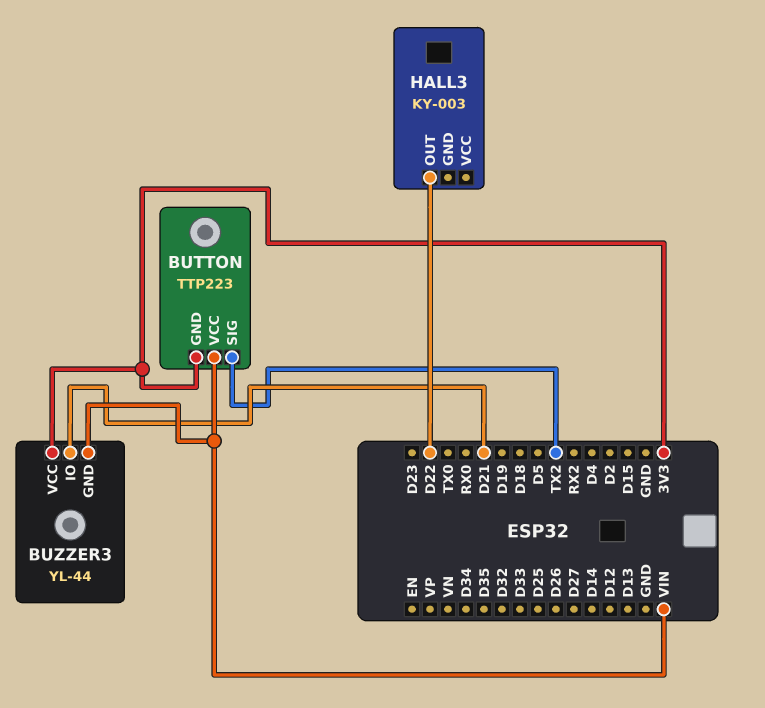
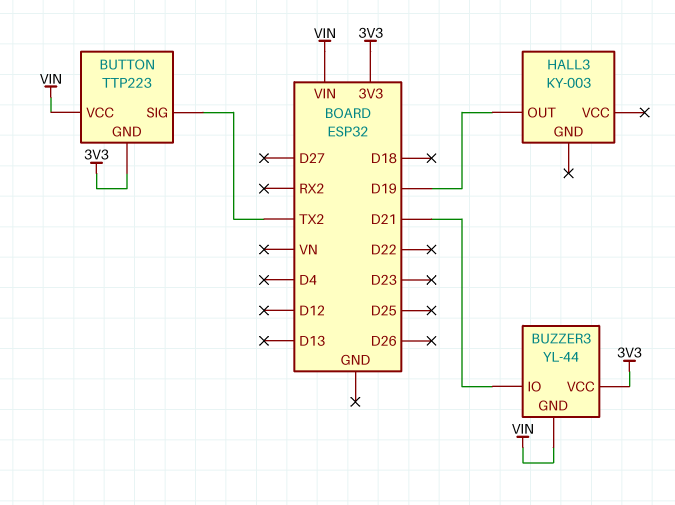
HALL3 pin OUT: D22 -> D19

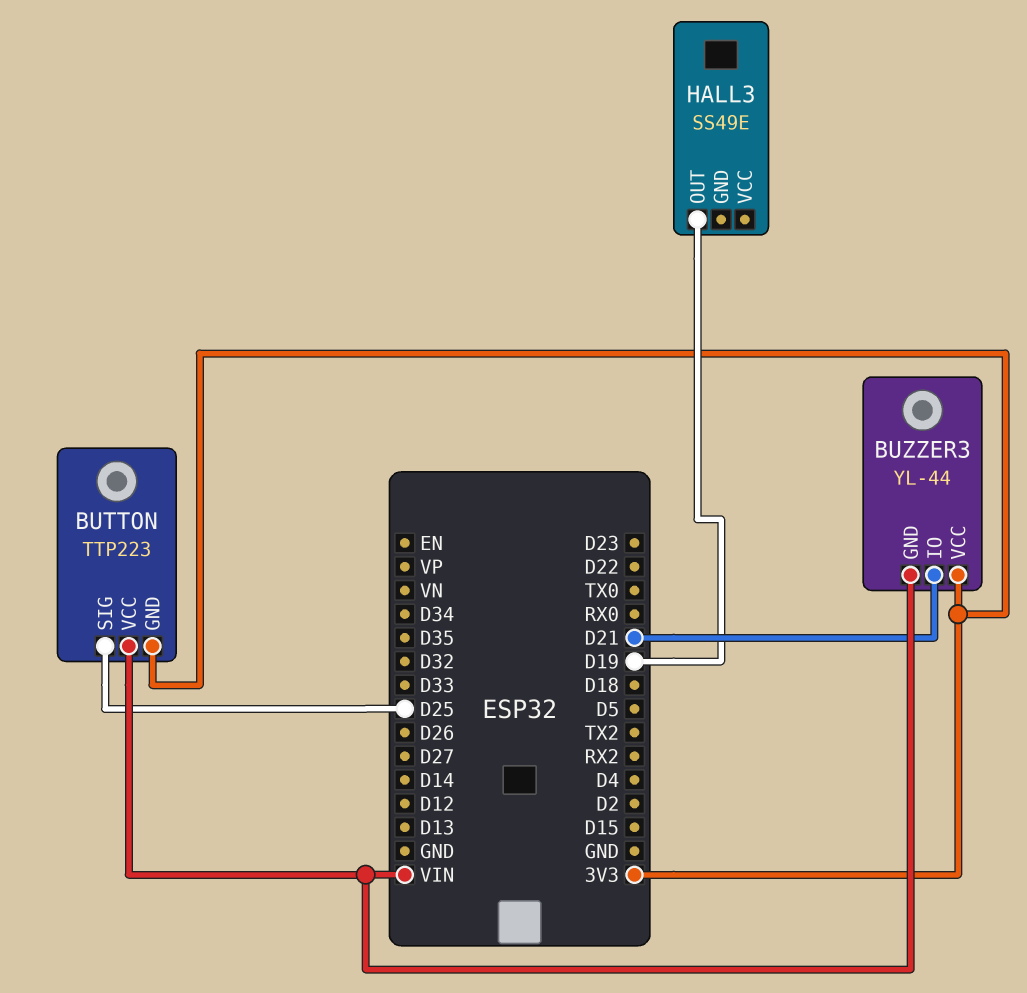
BUTTON pin SIG: TX2 -> D25
HALL3: KY-003 -> SS49E

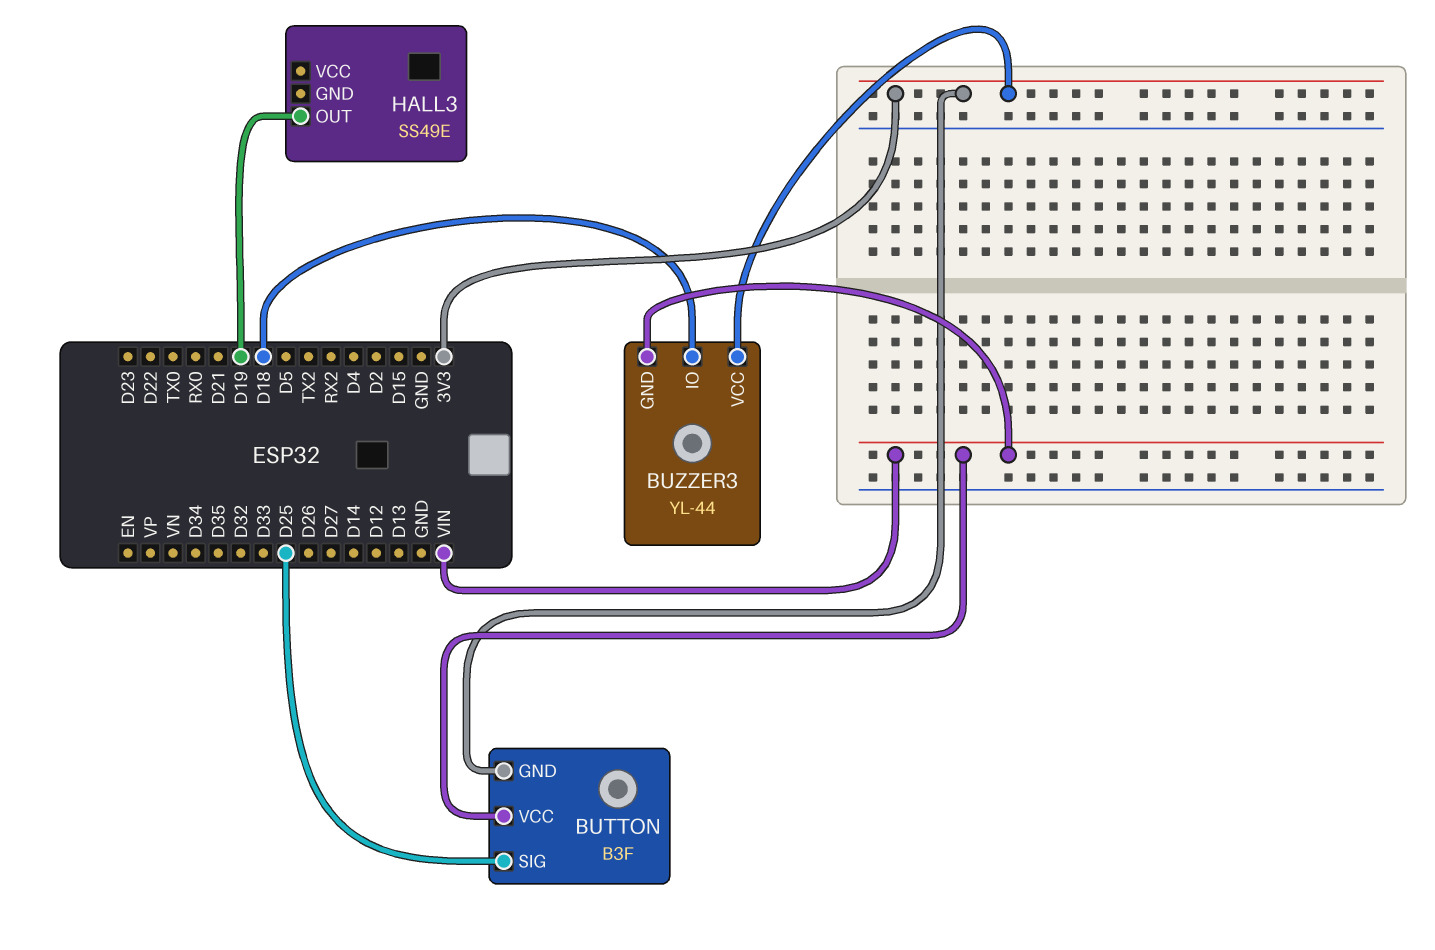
BUTTON: TTP223 -> B3F
BUZZER3 pin IO: D21 -> D18

